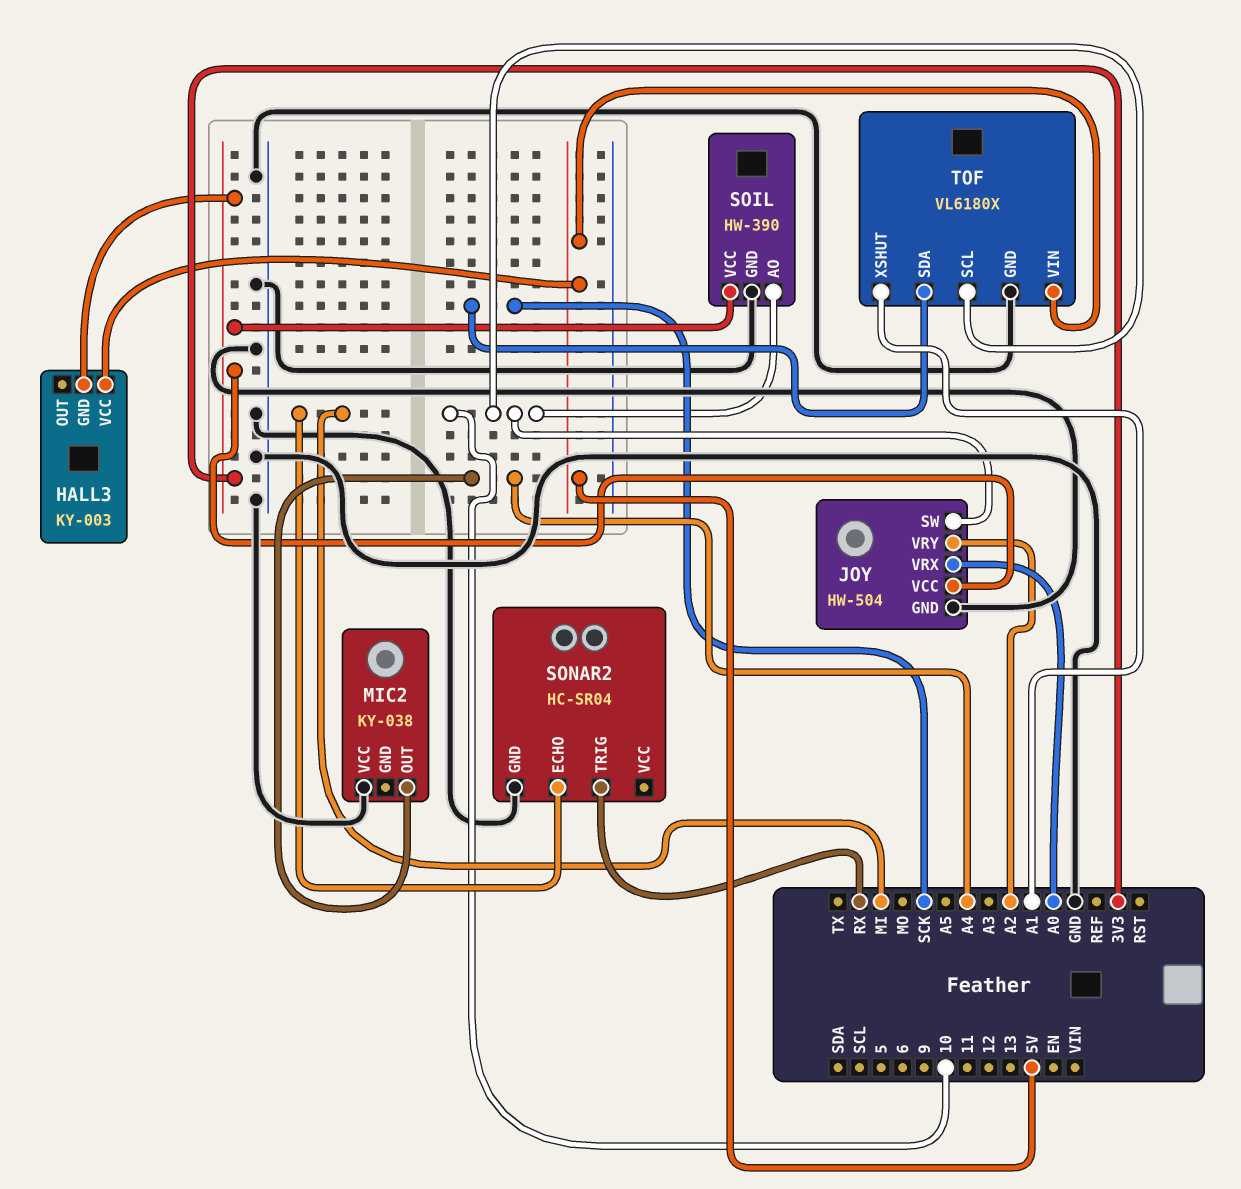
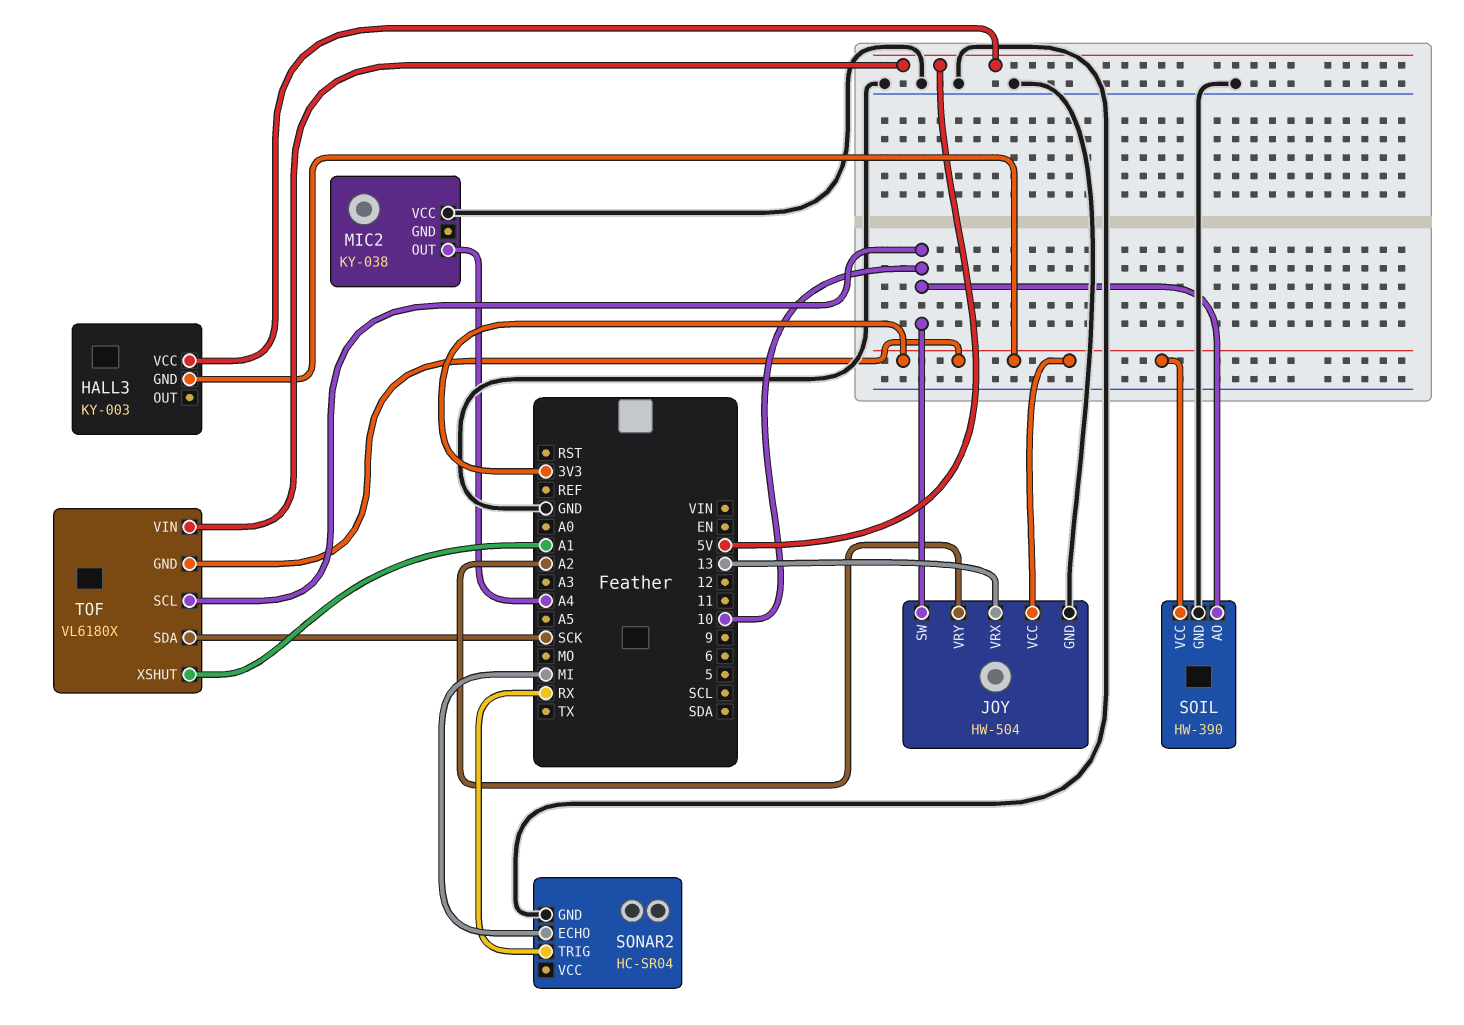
JOY pin VRX: A0 -> 13
TOF pin GND: GND -> 3V3

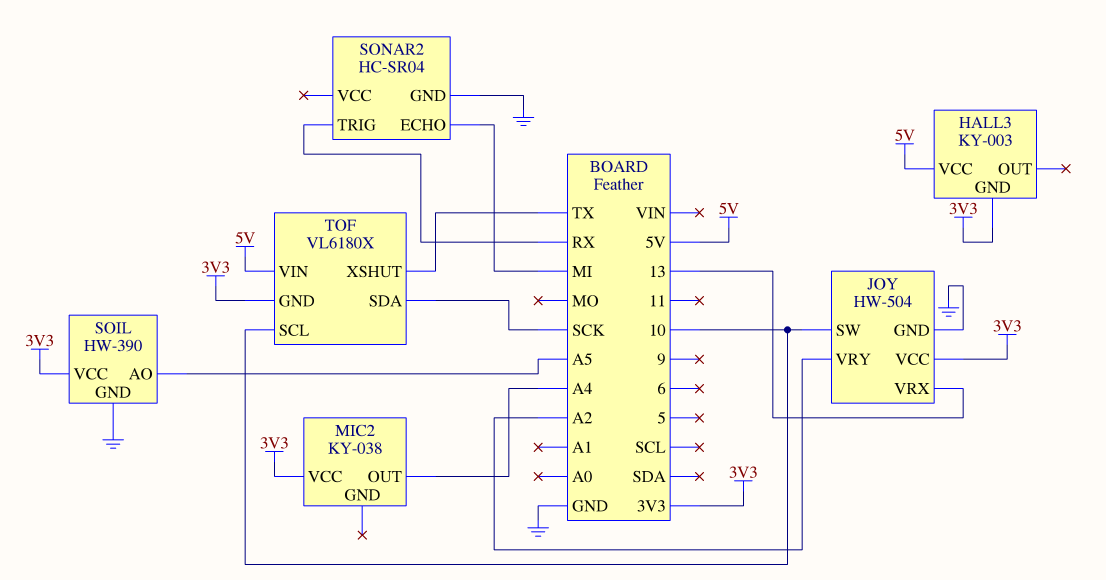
MIC2 pin VCC: GND -> 3V3
SOIL pin AO: 10 -> A5
TOF pin XSHUT: A1 -> TX

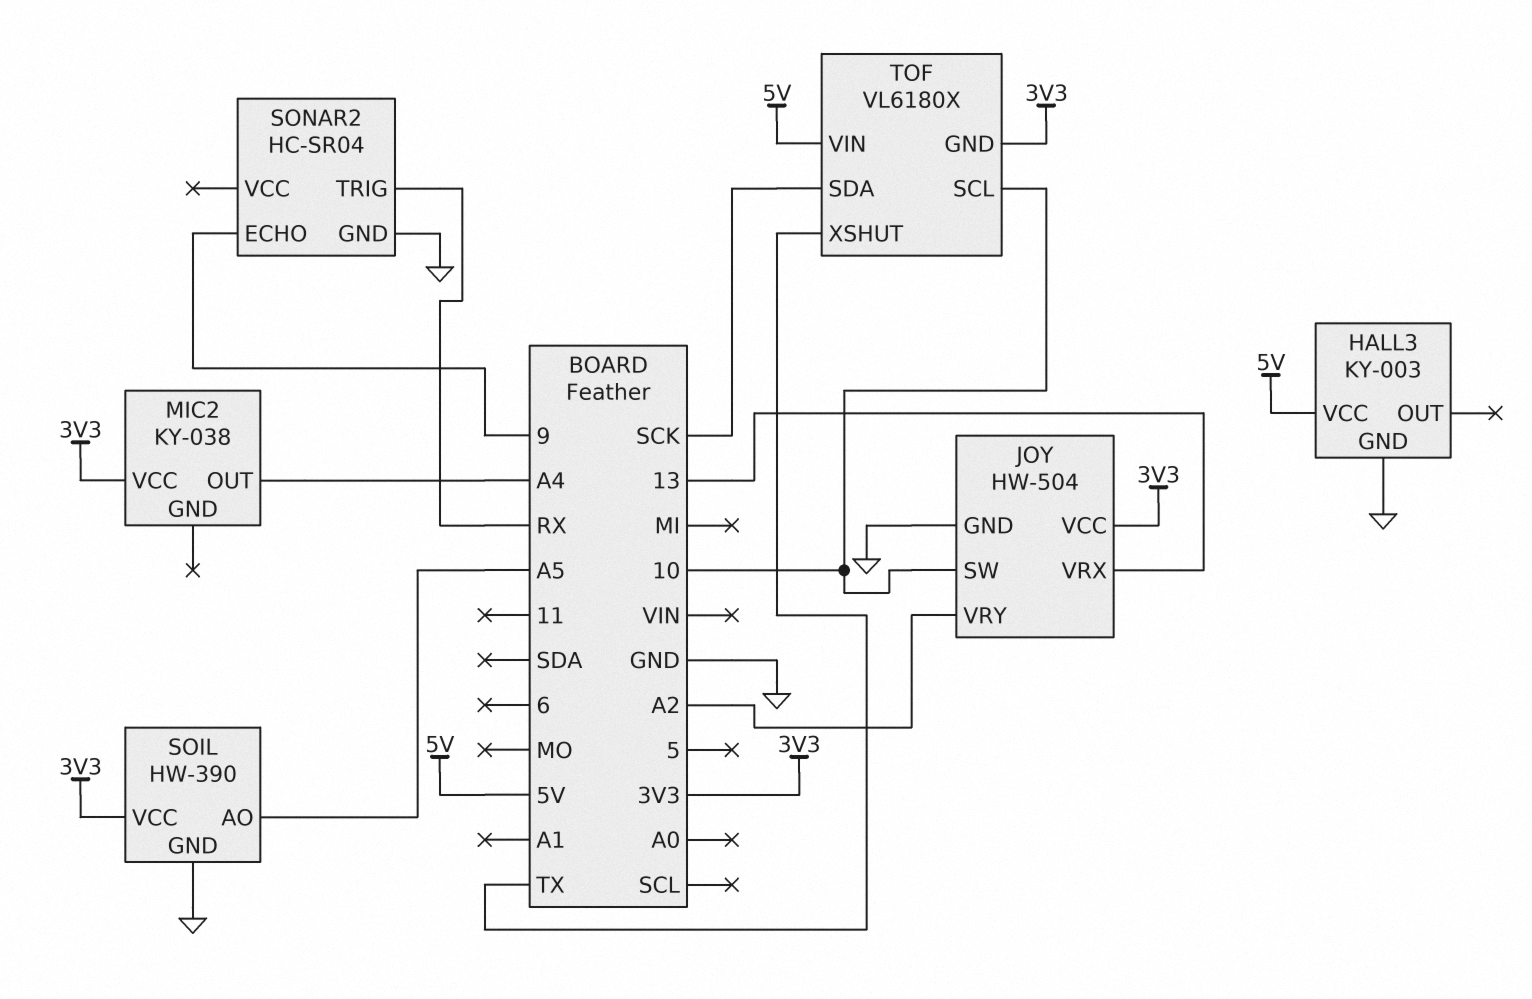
HALL3 pin GND: 3V3 -> GND
SONAR2 pin ECHO: MI -> 9

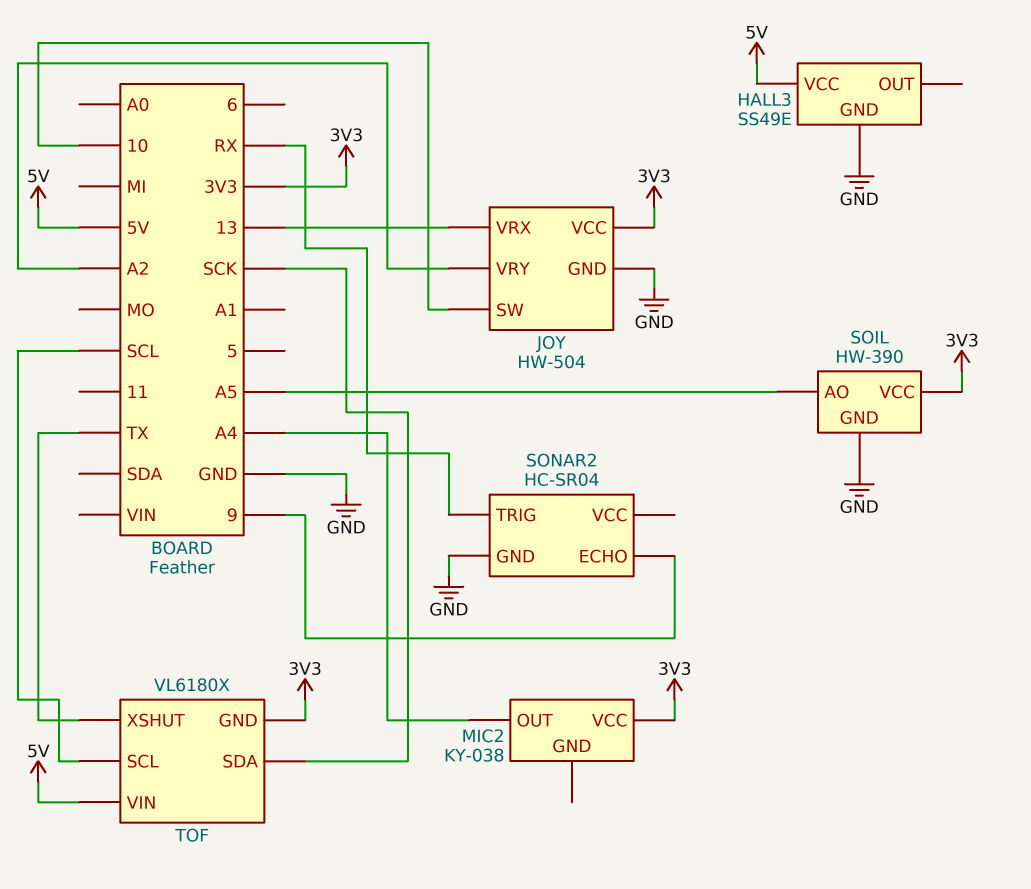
HALL3: KY-003 -> SS49E
TOF pin SCL: 10 -> SCL

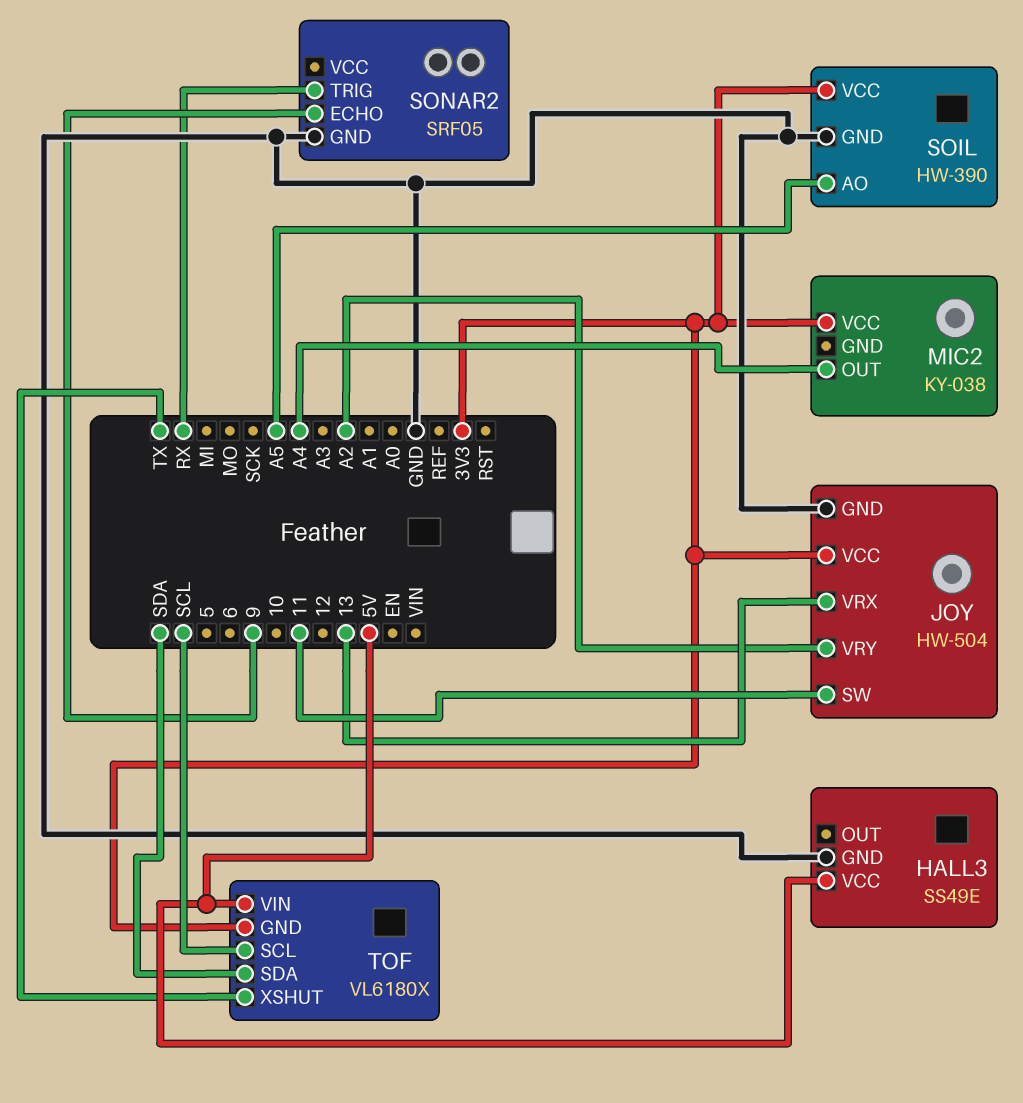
JOY pin SW: 10 -> 11
SONAR2: HC-SR04 -> SRF05
TOF pin SDA: SCK -> SDA

